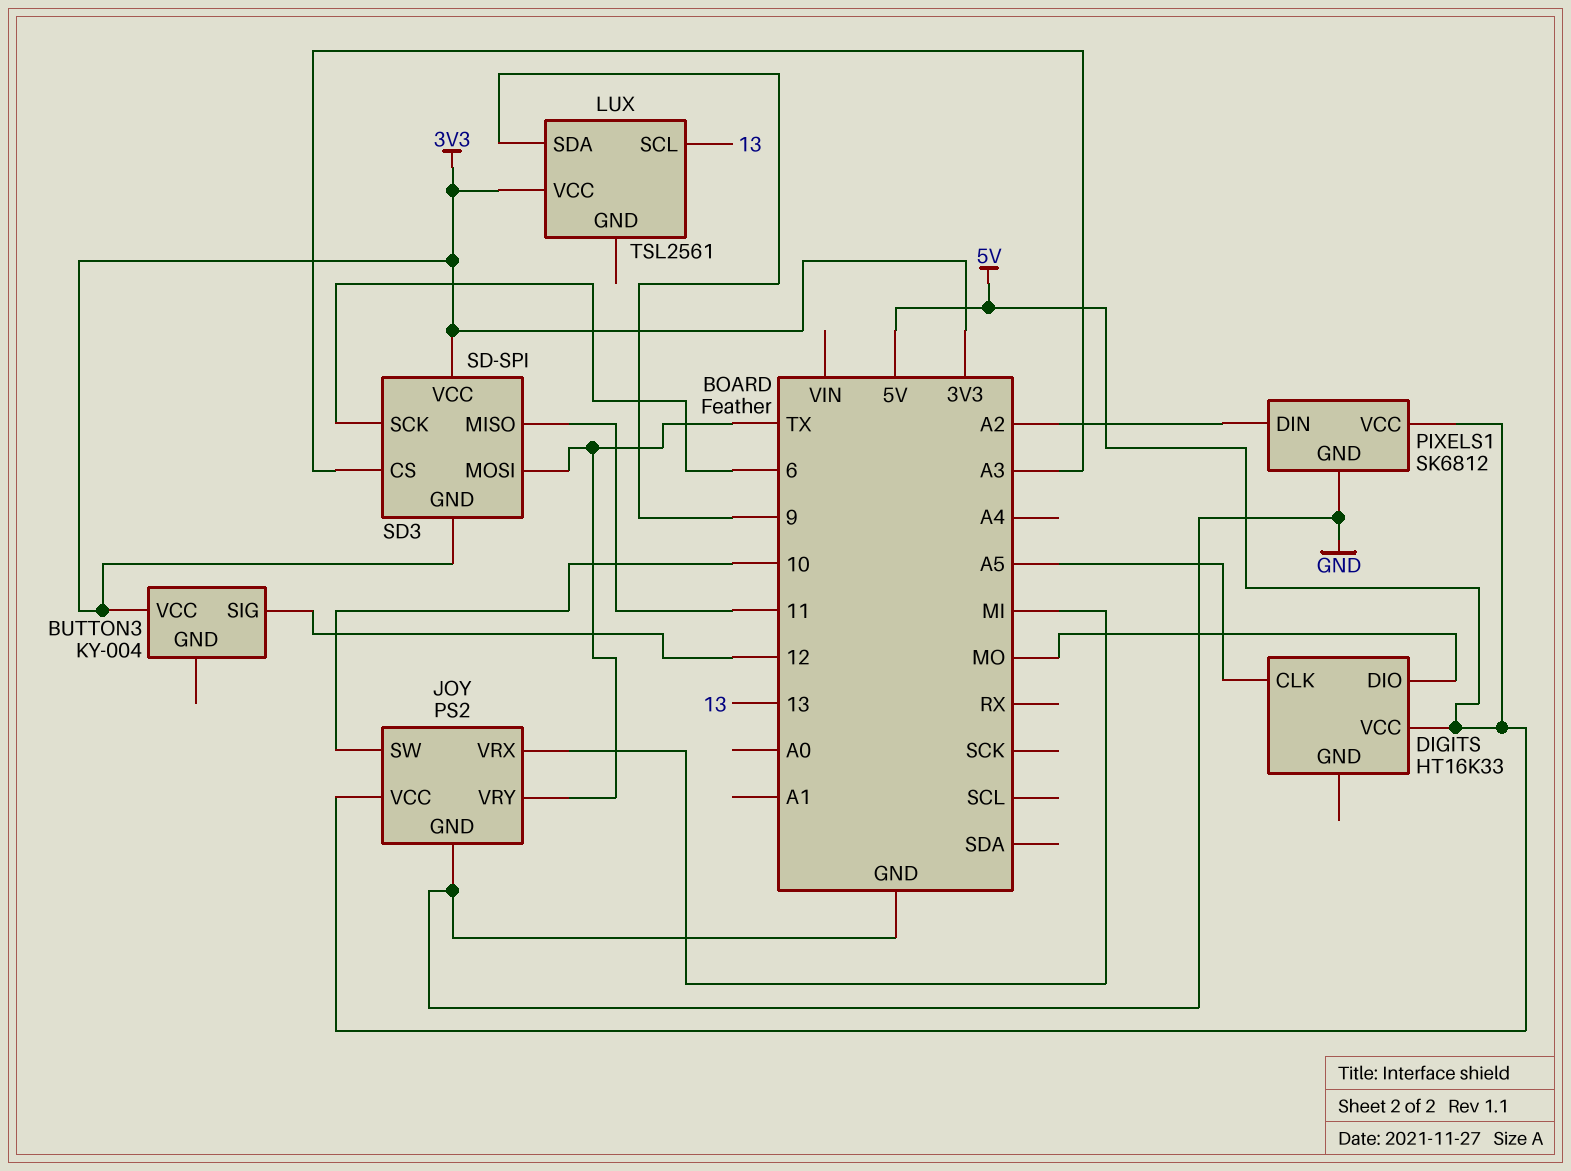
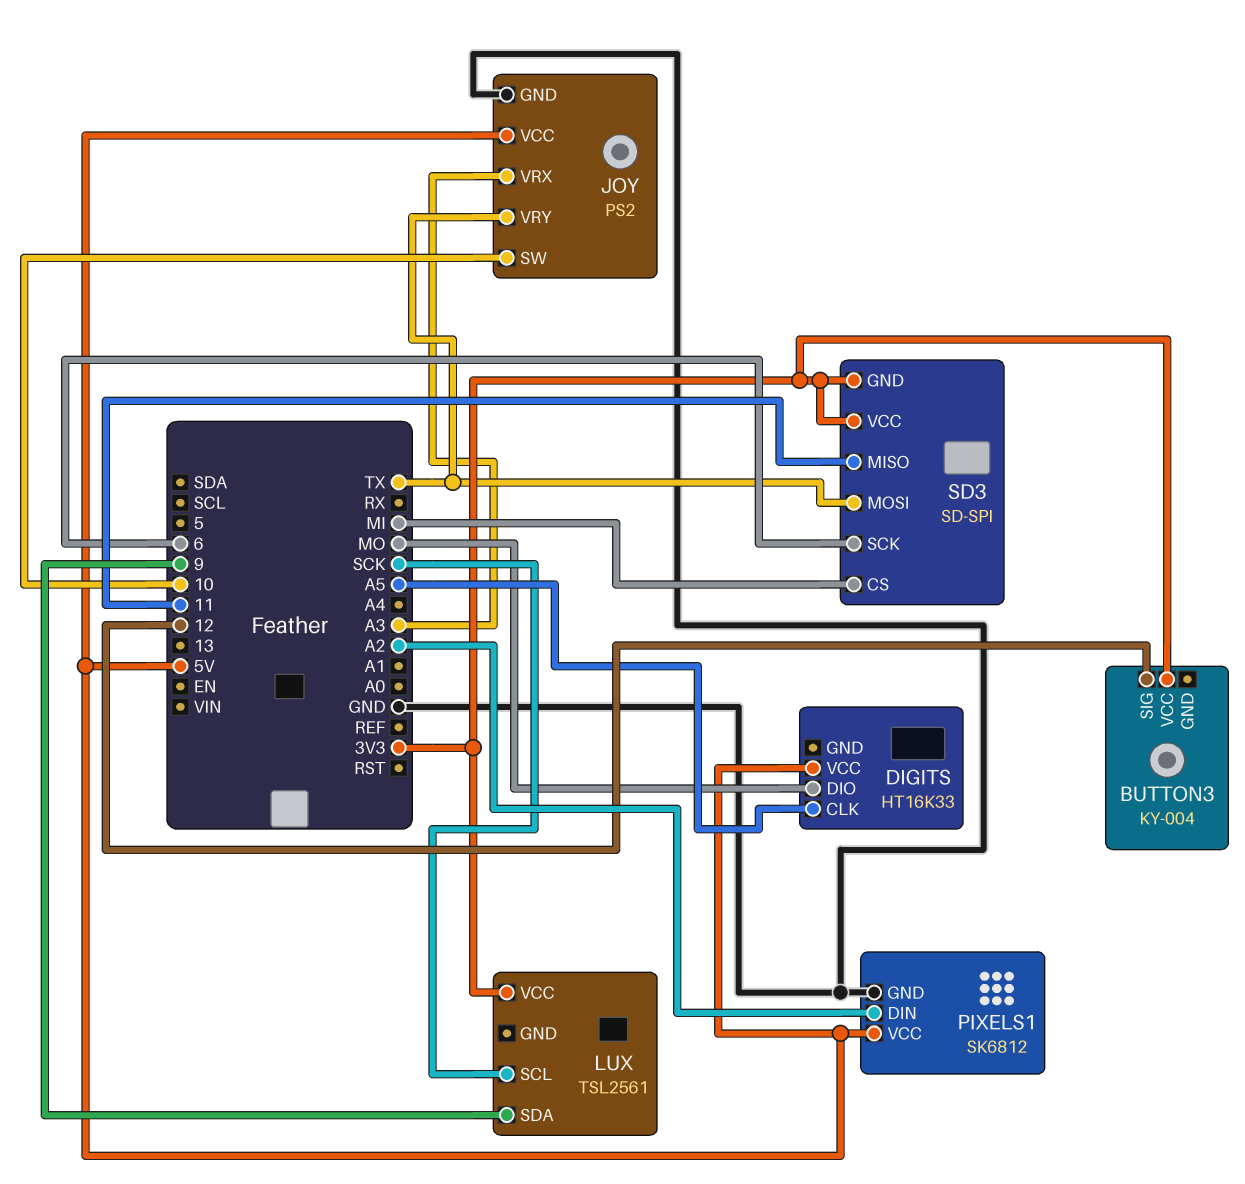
JOY pin VRX: MI -> A3
LUX pin SCL: 13 -> SCK
SD3 pin CS: A3 -> MI

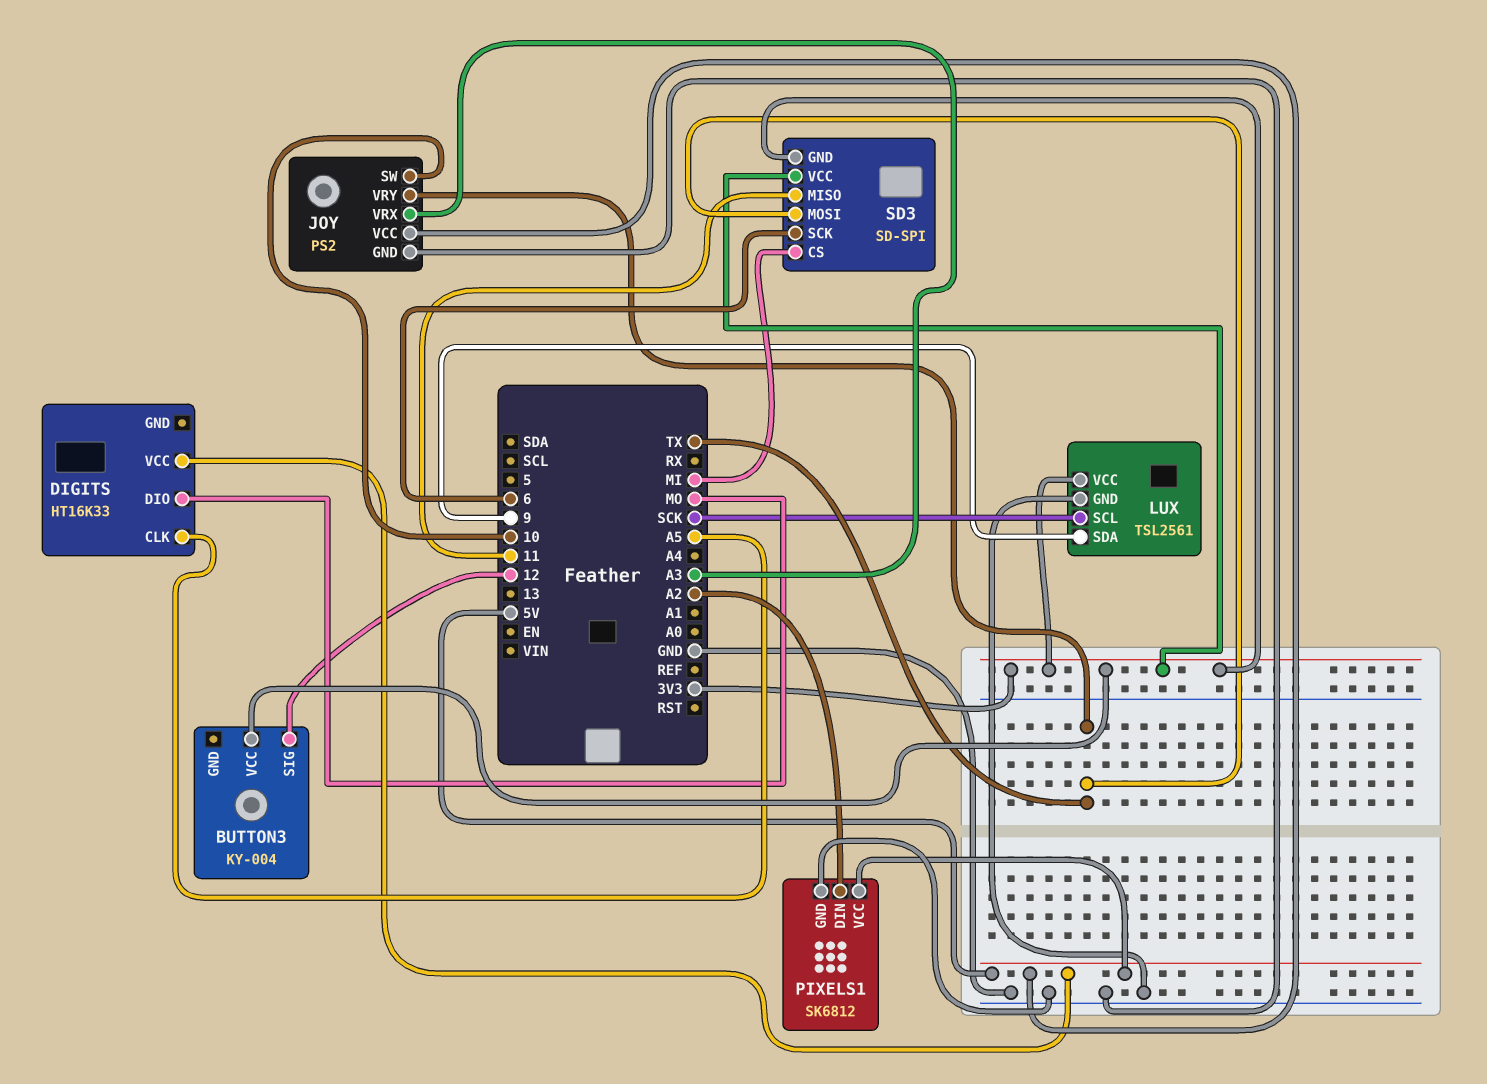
LUX pin GND: none -> GND

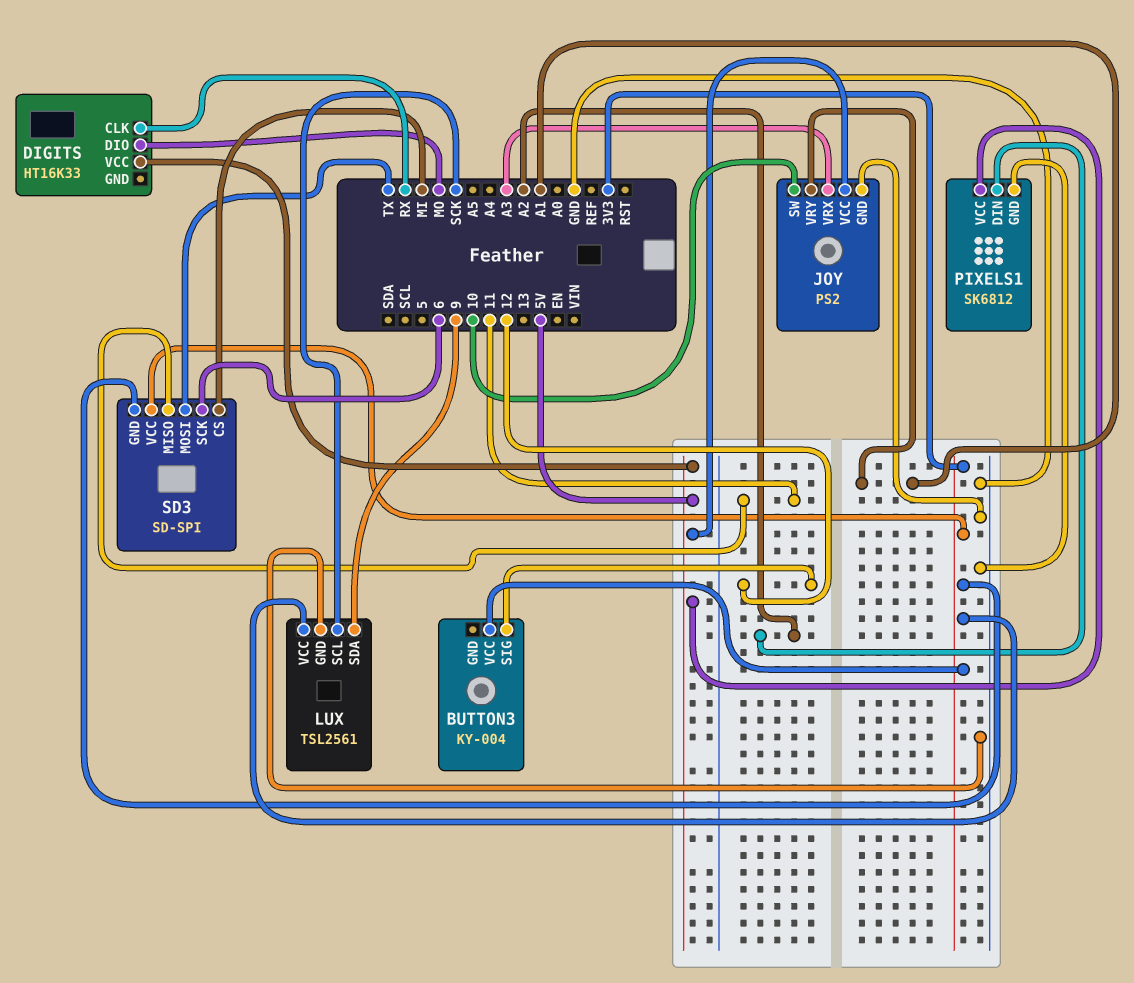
DIGITS pin CLK: A5 -> RX
JOY pin VRY: TX -> A1

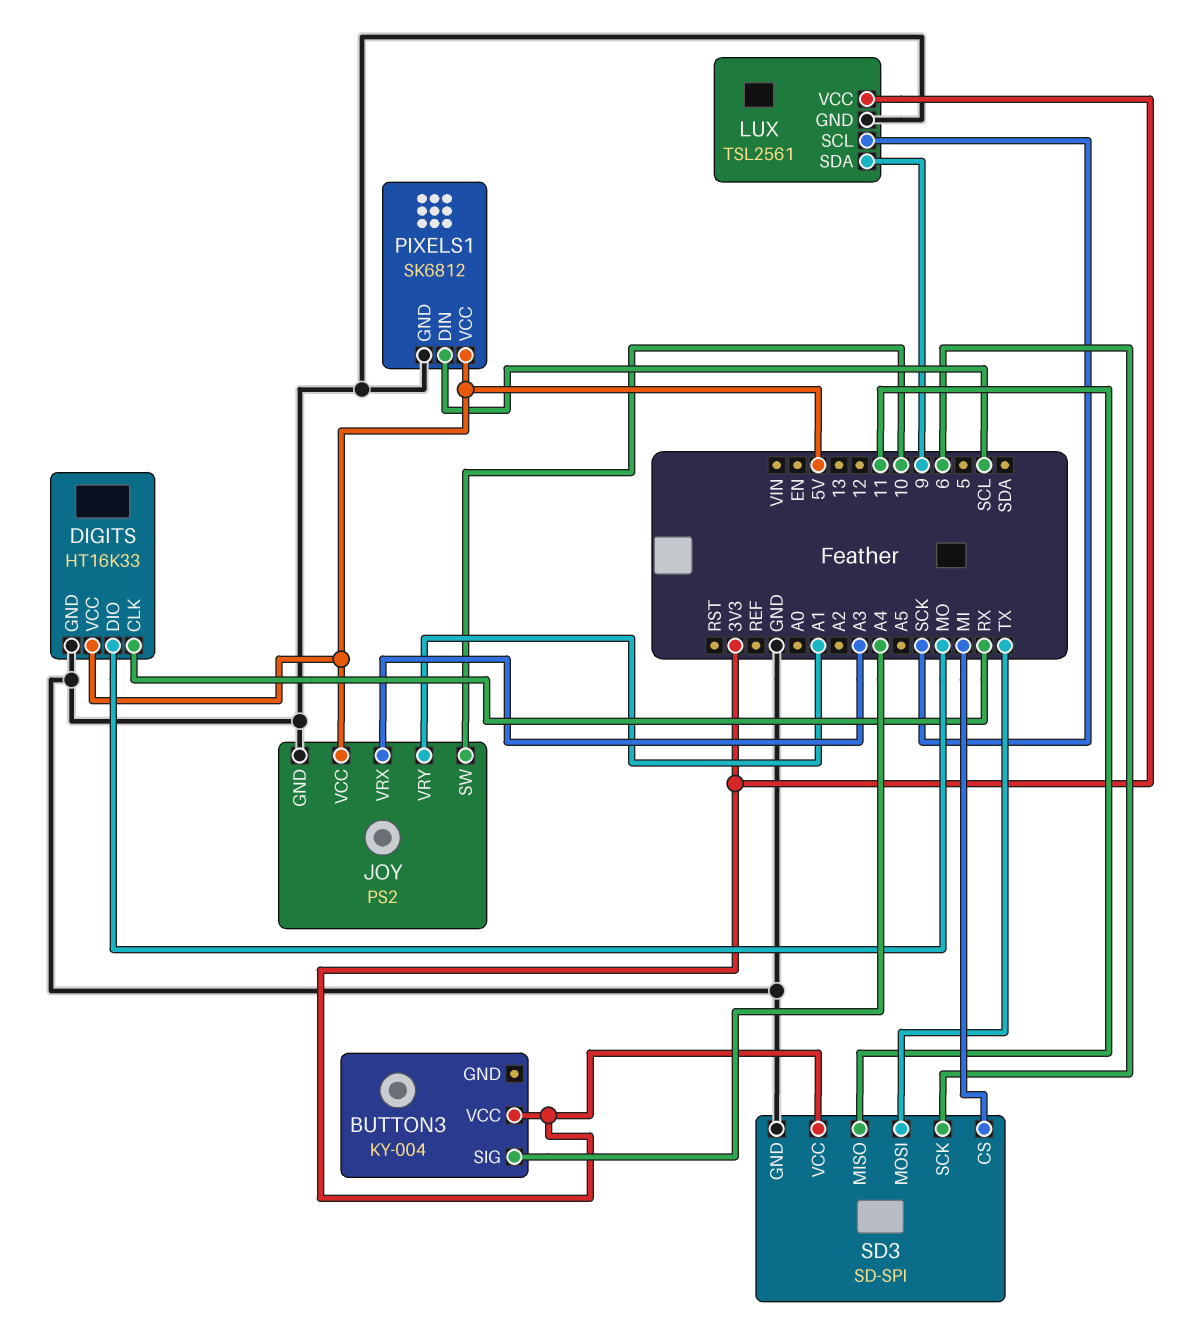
BUTTON3 pin SIG: 12 -> A4
DIGITS pin GND: none -> GND
PIXELS1 pin DIN: A2 -> SCL
SD3 pin GND: 3V3 -> GND

